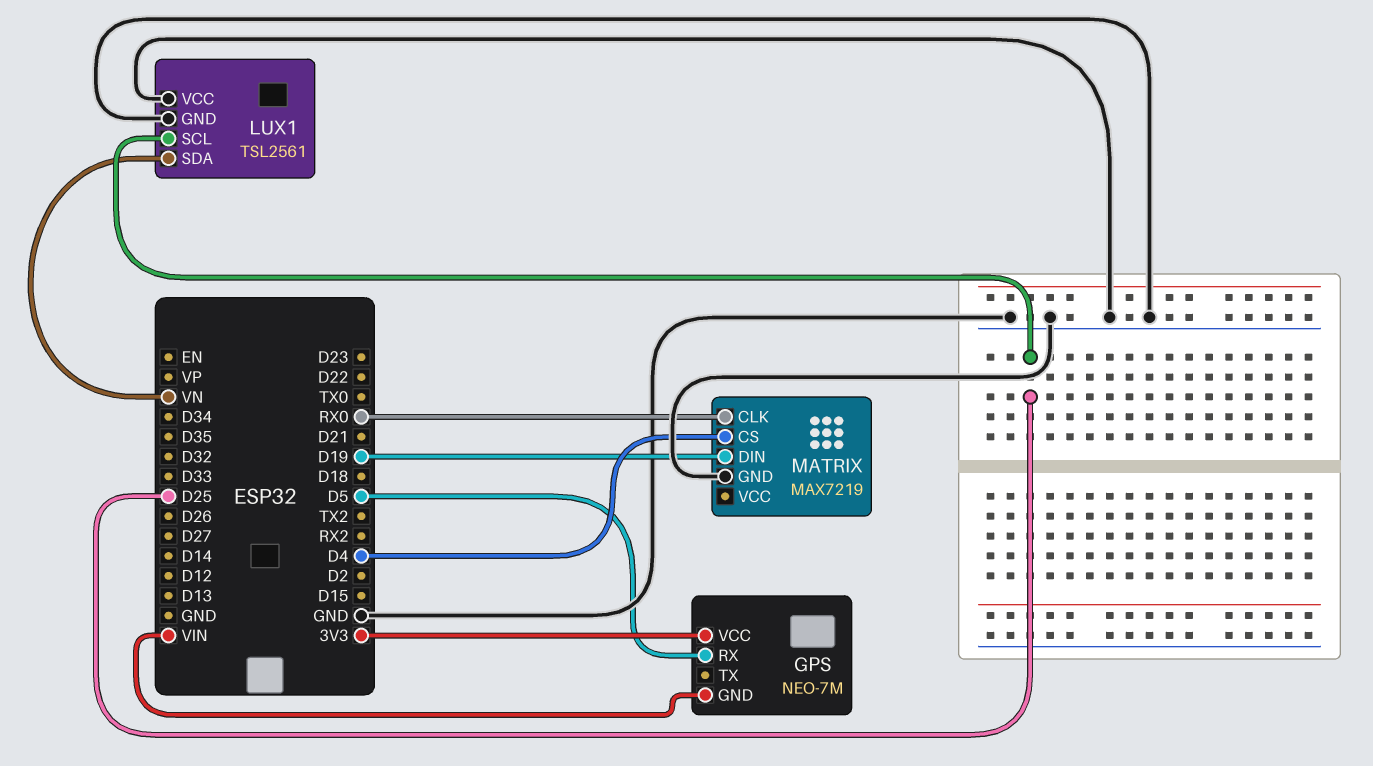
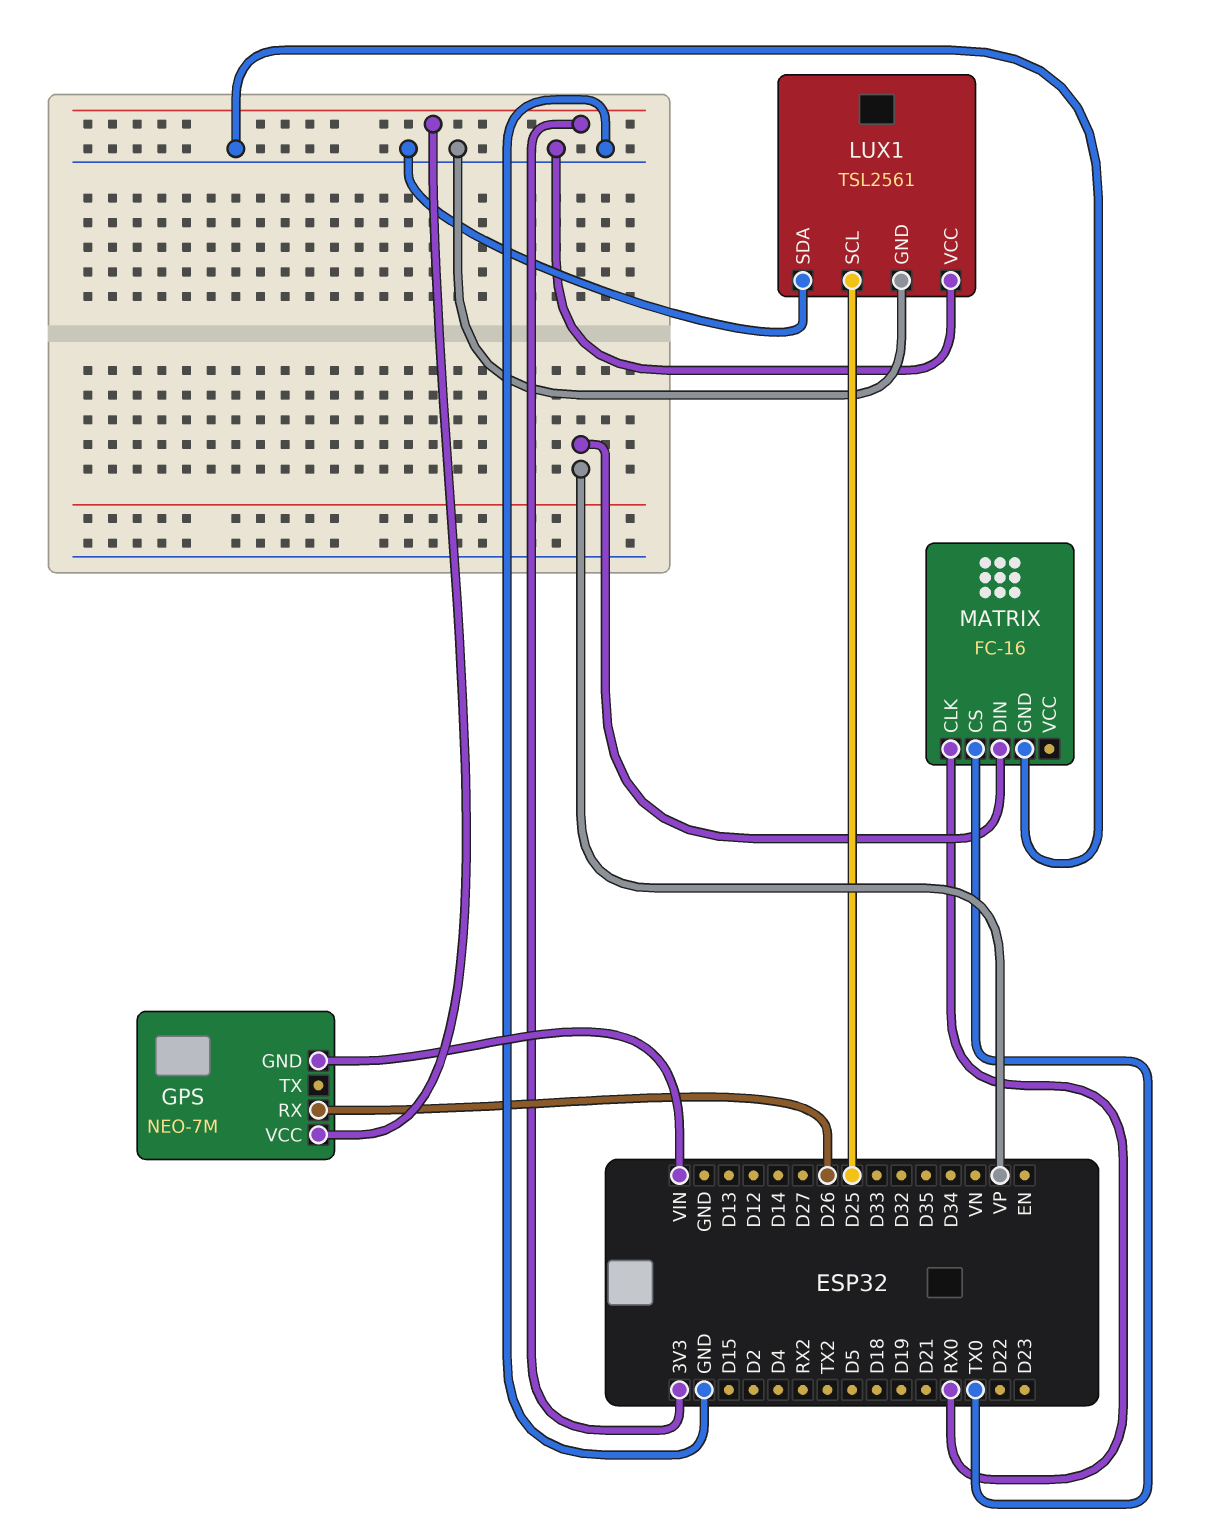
GPS pin RX: D5 -> D26
LUX1 pin SDA: VN -> GND
MATRIX: MAX7219 -> FC-16
MATRIX pin CS: D4 -> TX0
MATRIX pin DIN: D19 -> VP

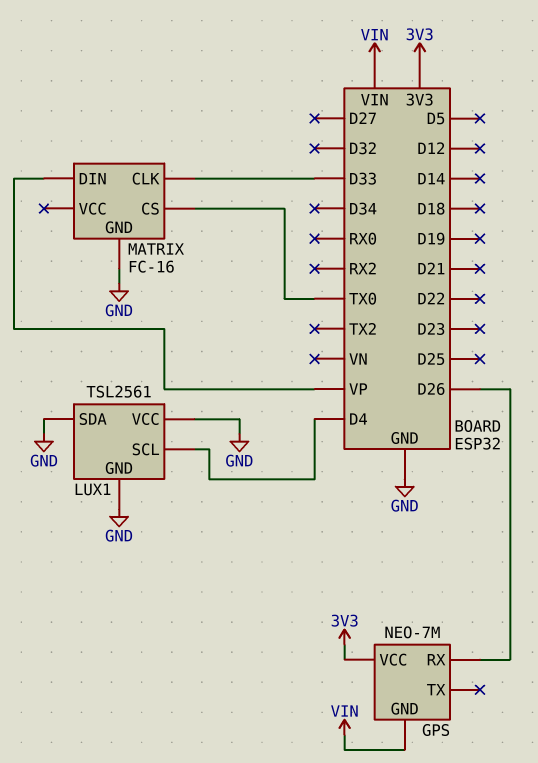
LUX1 pin SCL: D25 -> D4
MATRIX pin CLK: RX0 -> D33

